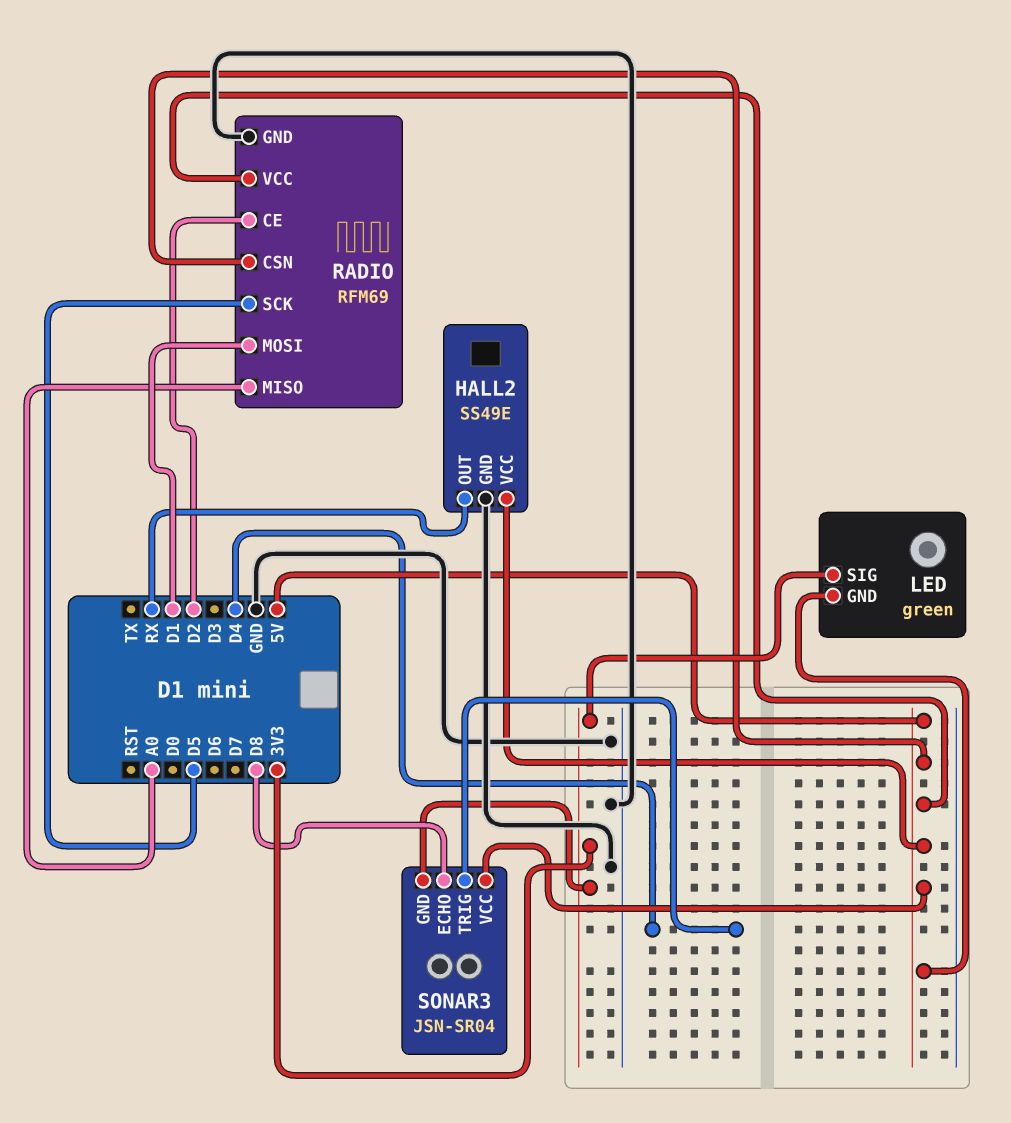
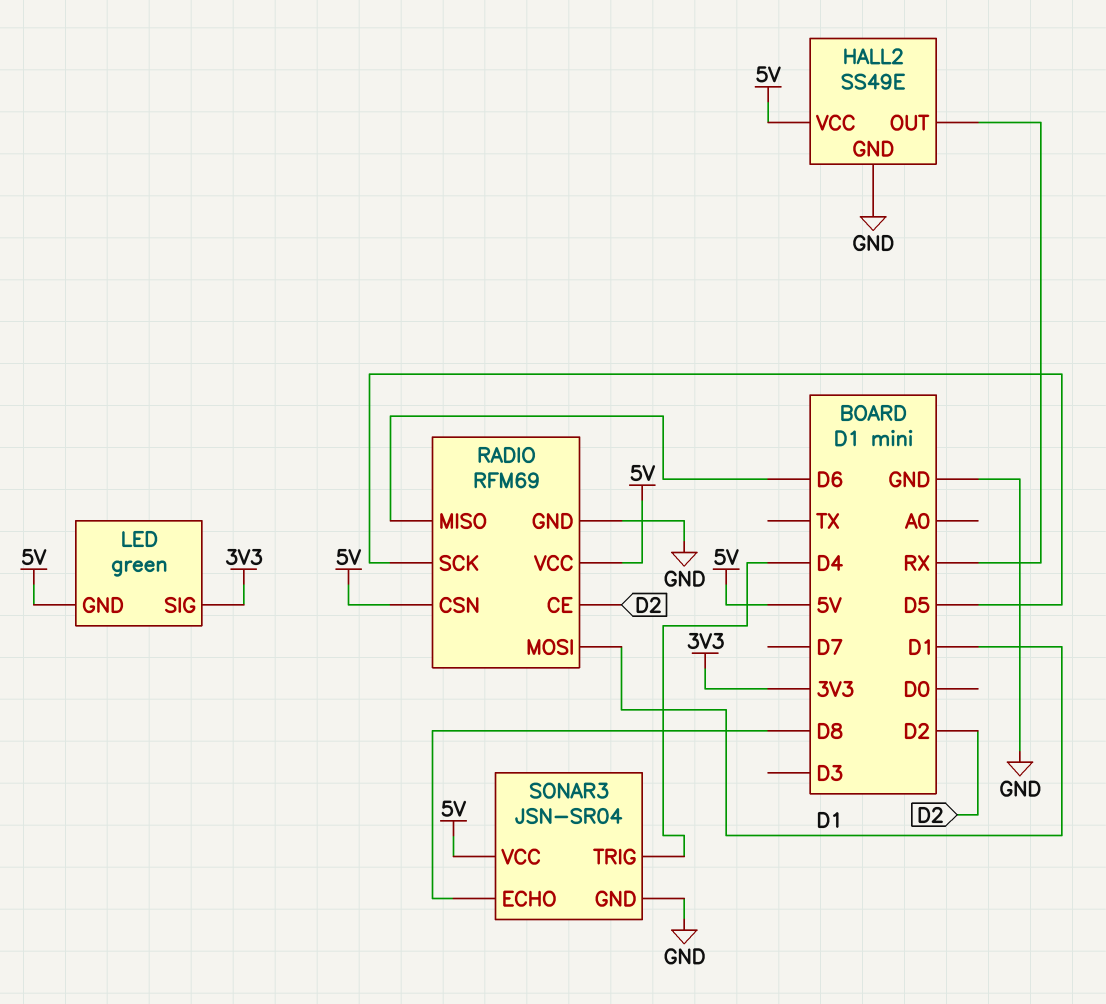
RADIO pin MISO: A0 -> D6
SONAR3 pin GND: 3V3 -> GND

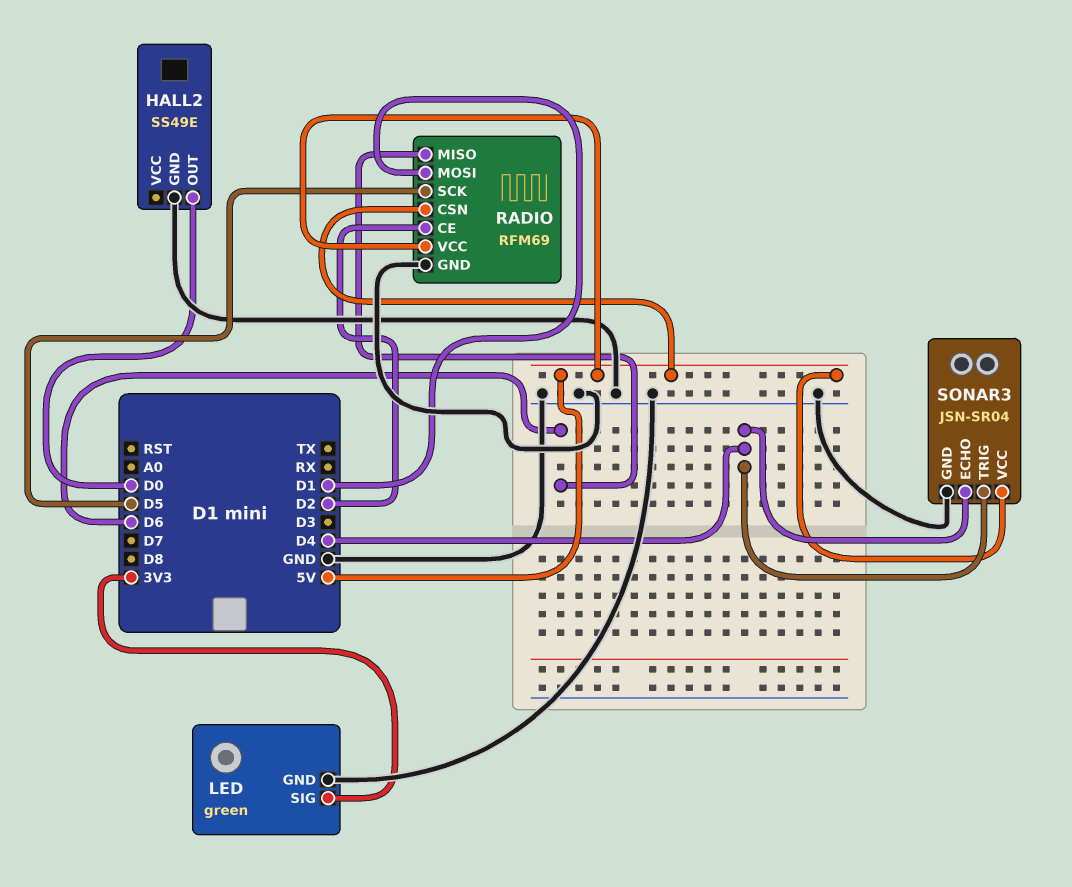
HALL2 pin OUT: RX -> D0
HALL2 pin VCC: 5V -> none
LED pin GND: 5V -> GND
SONAR3 pin ECHO: D8 -> D4

